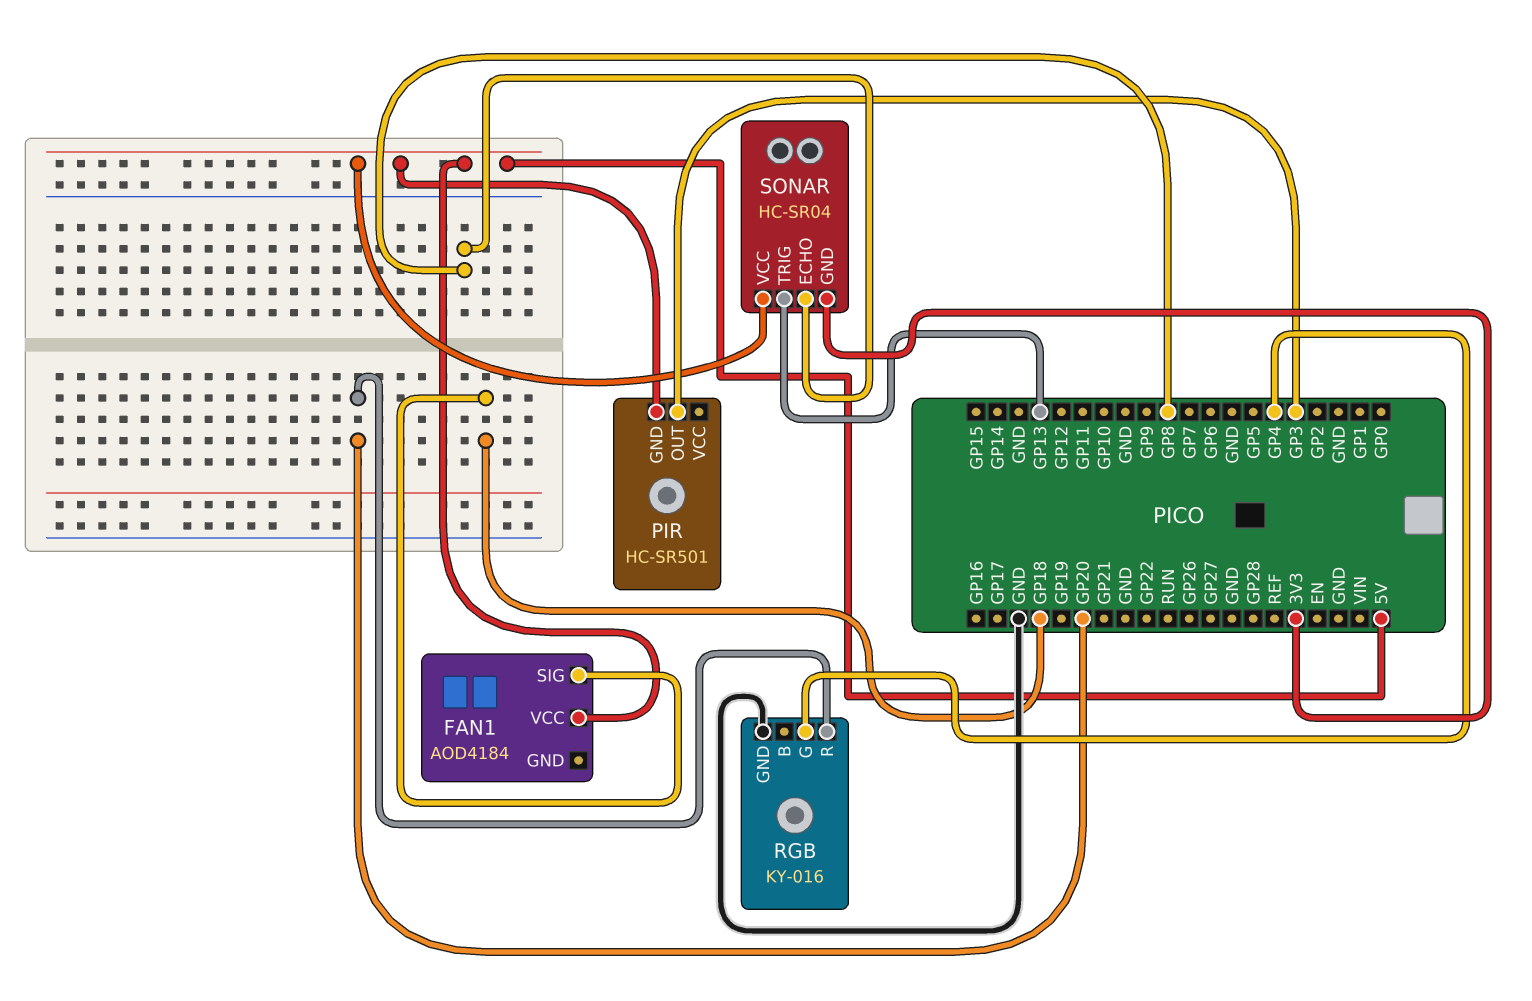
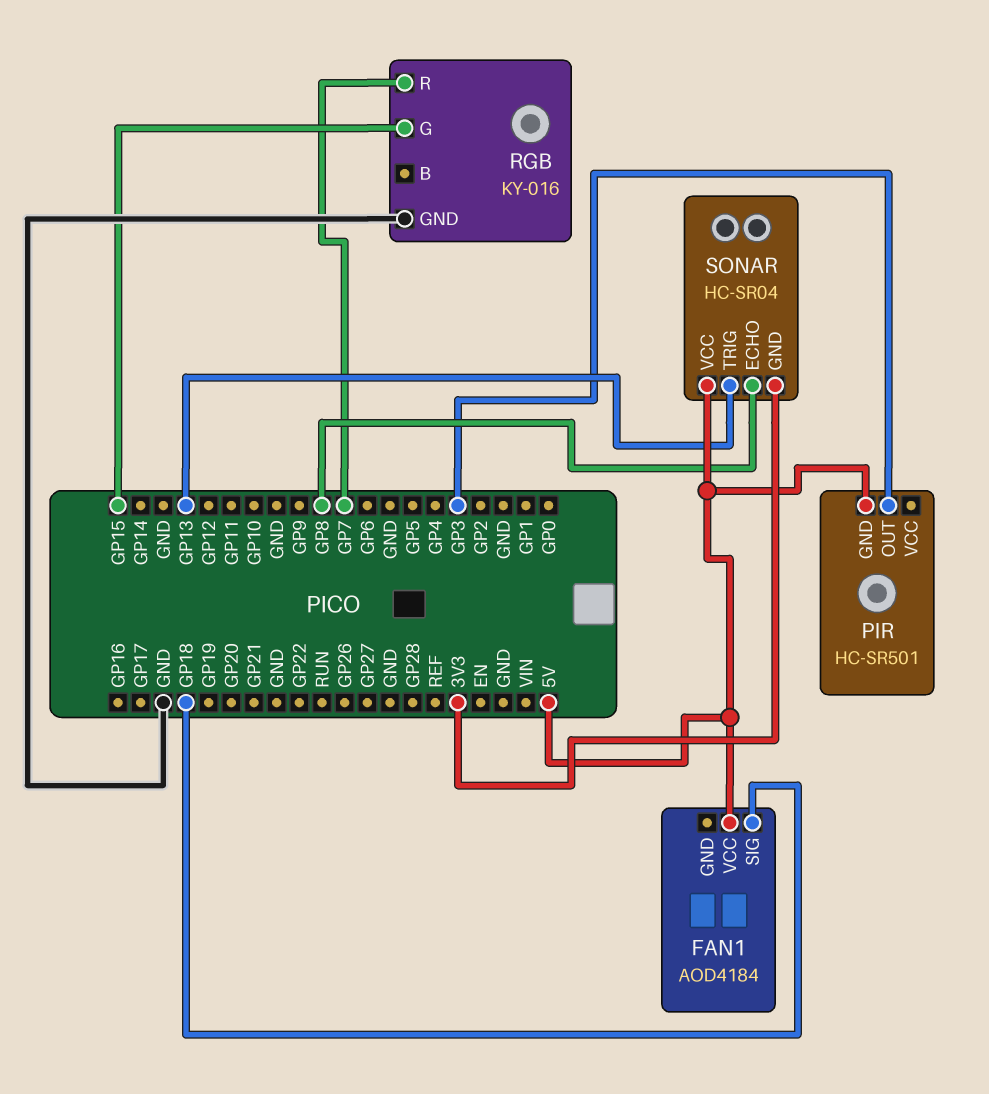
RGB pin G: GP4 -> GP15
RGB pin R: GP20 -> GP7

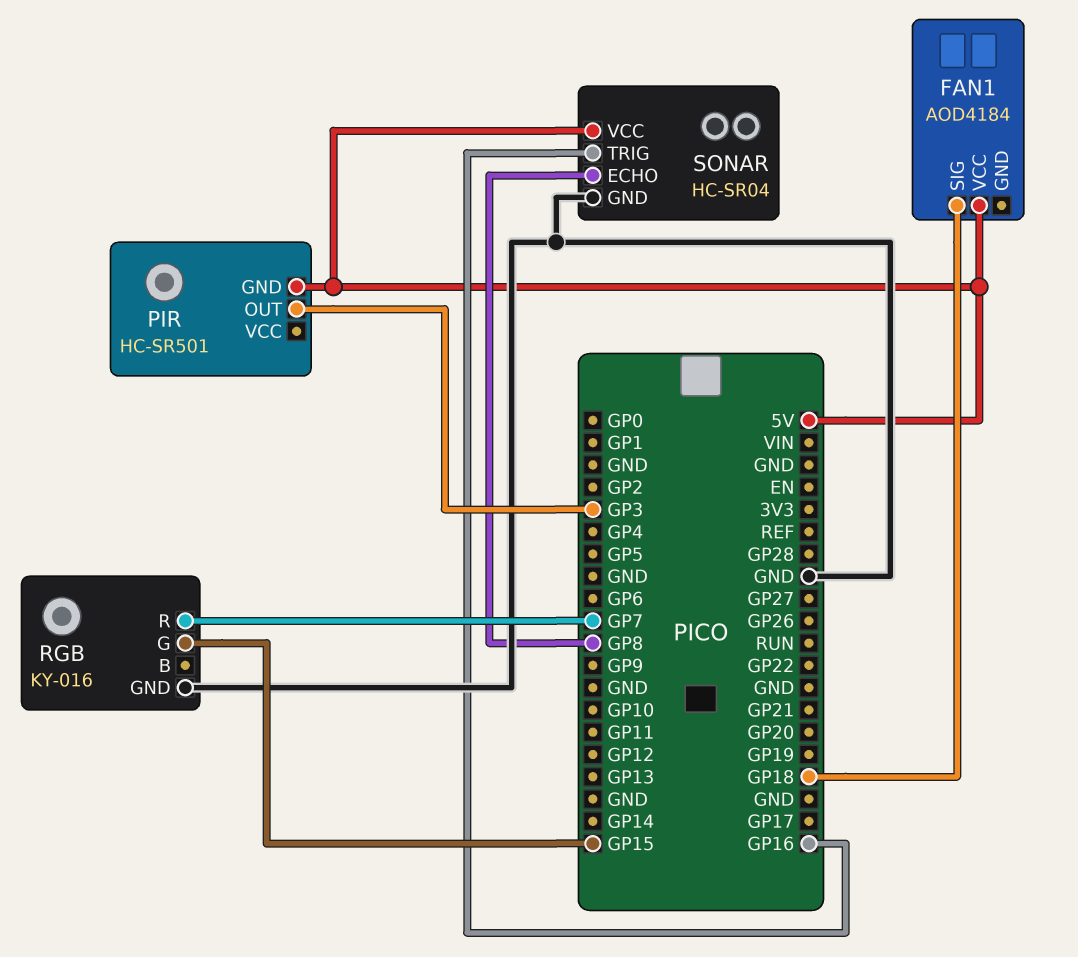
SONAR pin GND: 3V3 -> GND
SONAR pin TRIG: GP13 -> GP16

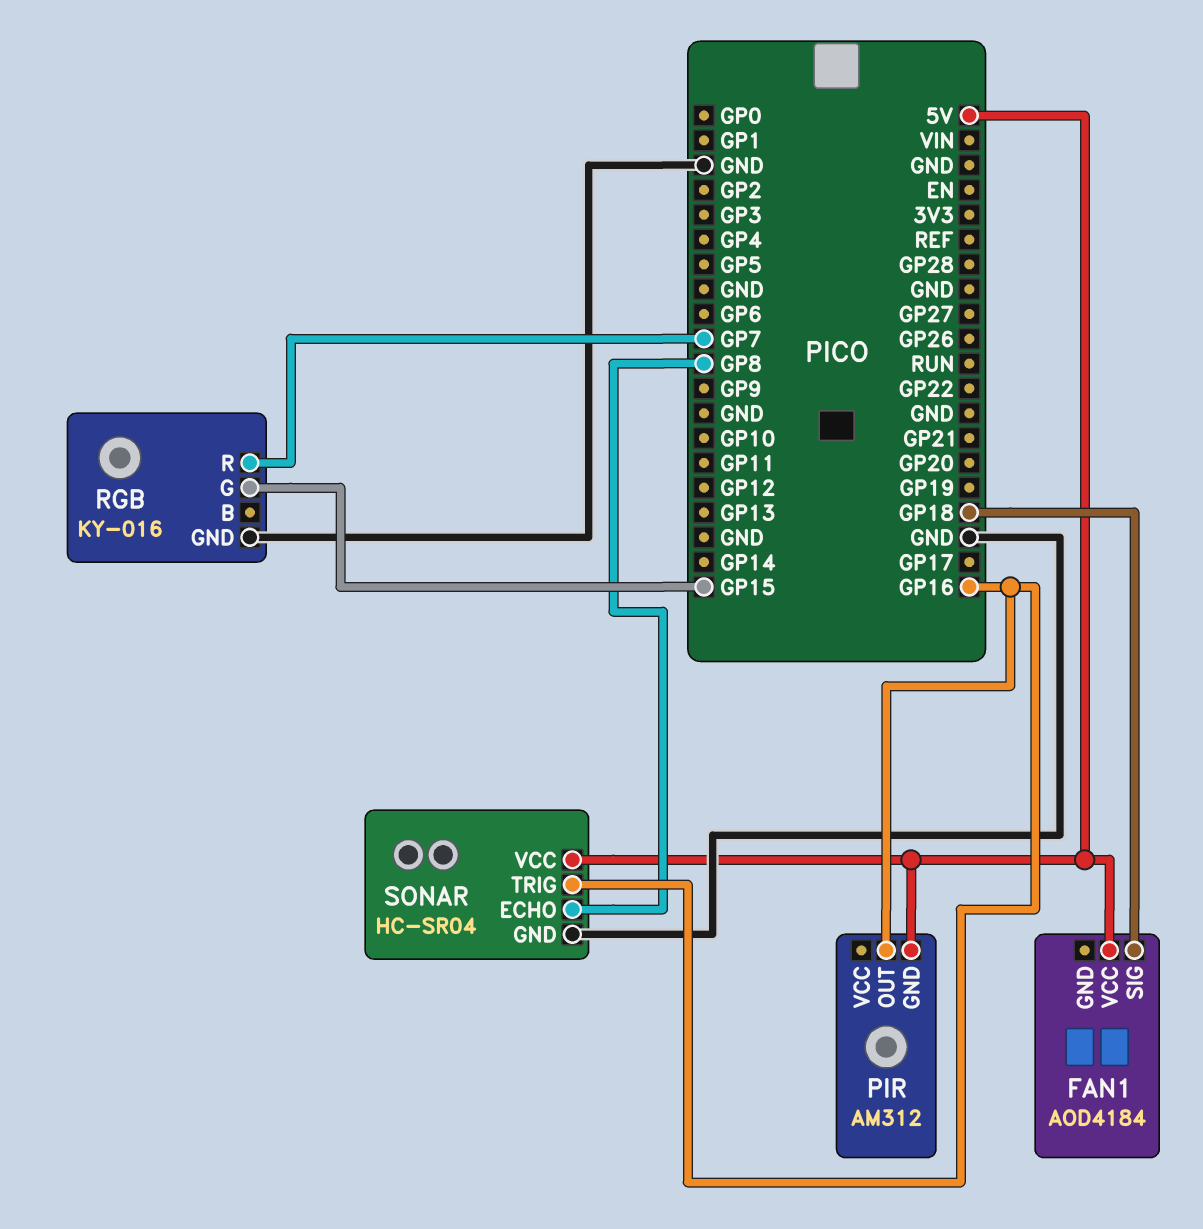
PIR: HC-SR501 -> AM312
PIR pin OUT: GP3 -> GP16

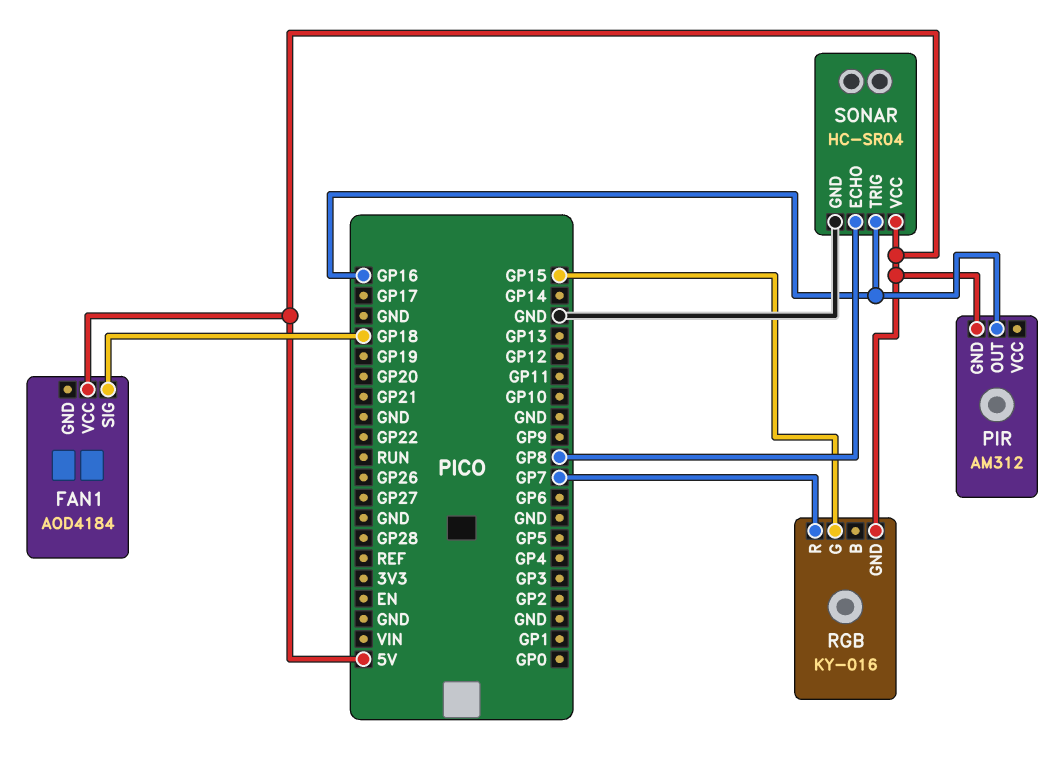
RGB pin GND: GND -> 5V

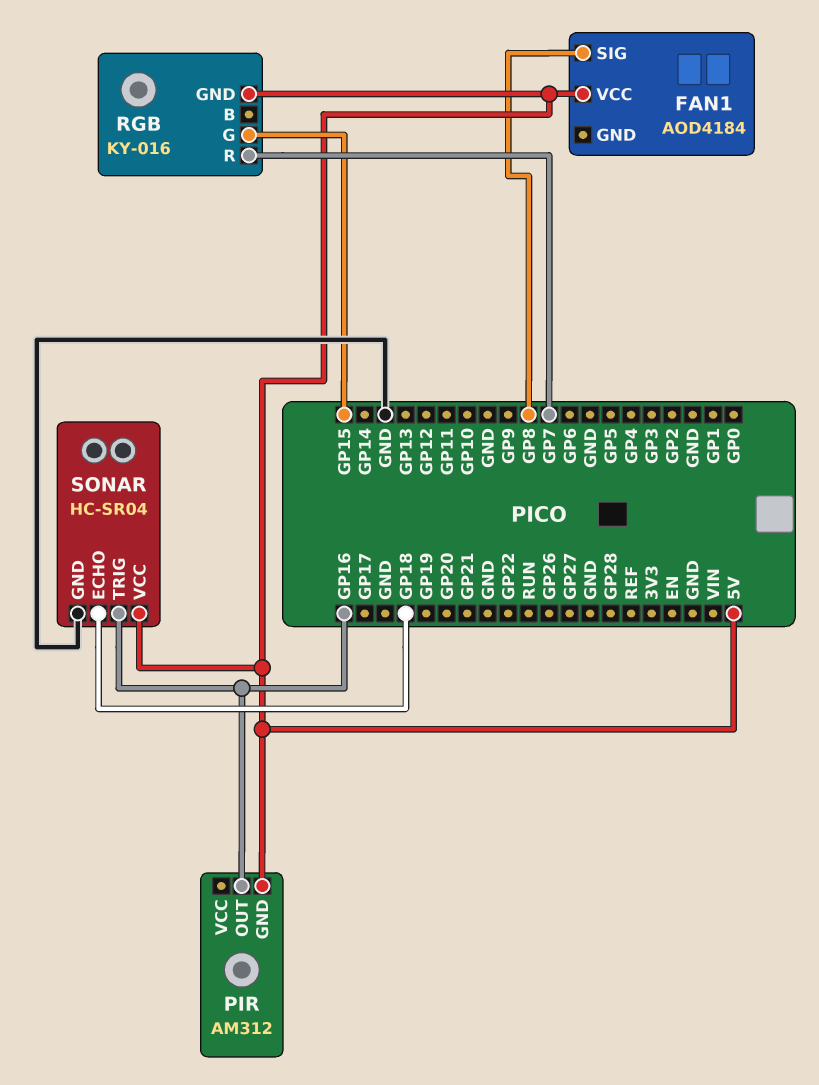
FAN1 pin SIG: GP18 -> GP8
SONAR pin ECHO: GP8 -> GP18

